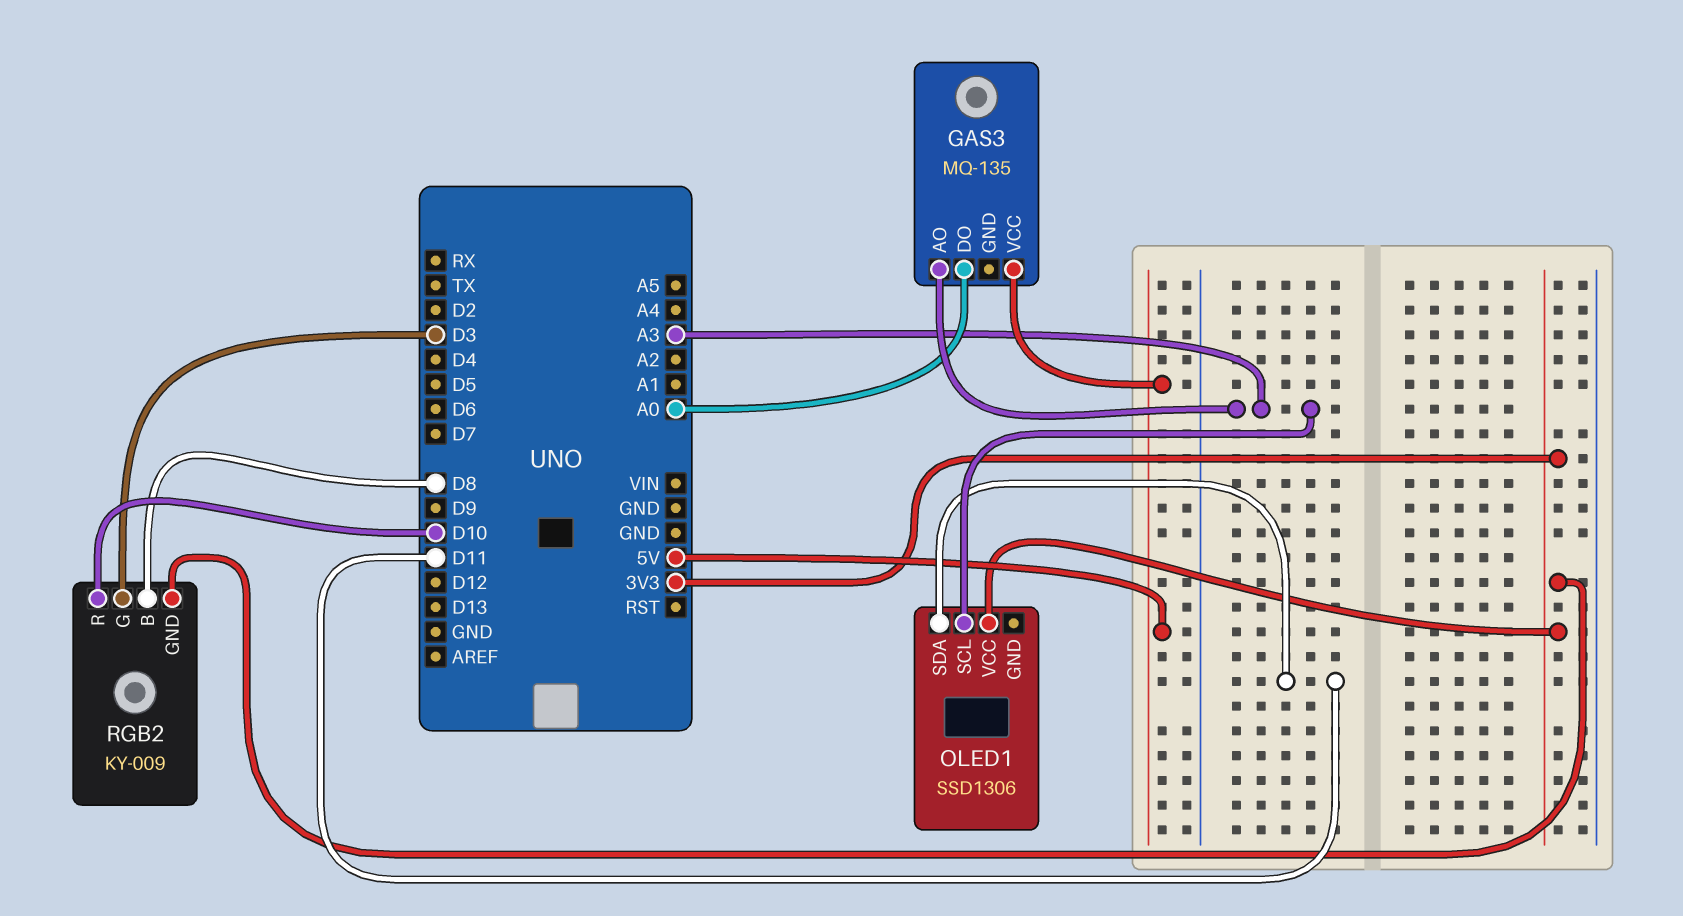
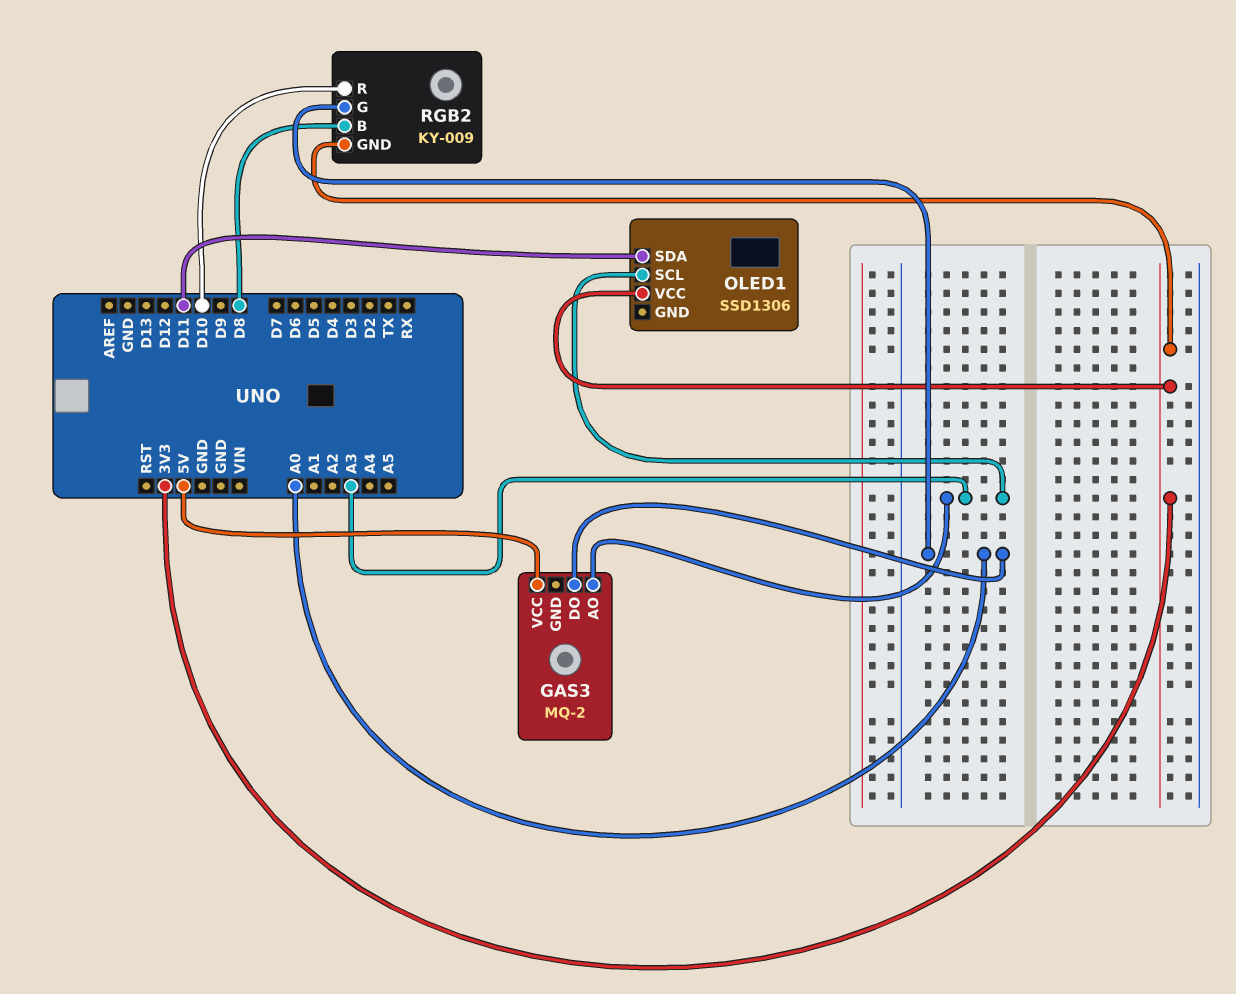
GAS3: MQ-135 -> MQ-2
RGB2 pin G: D3 -> A0

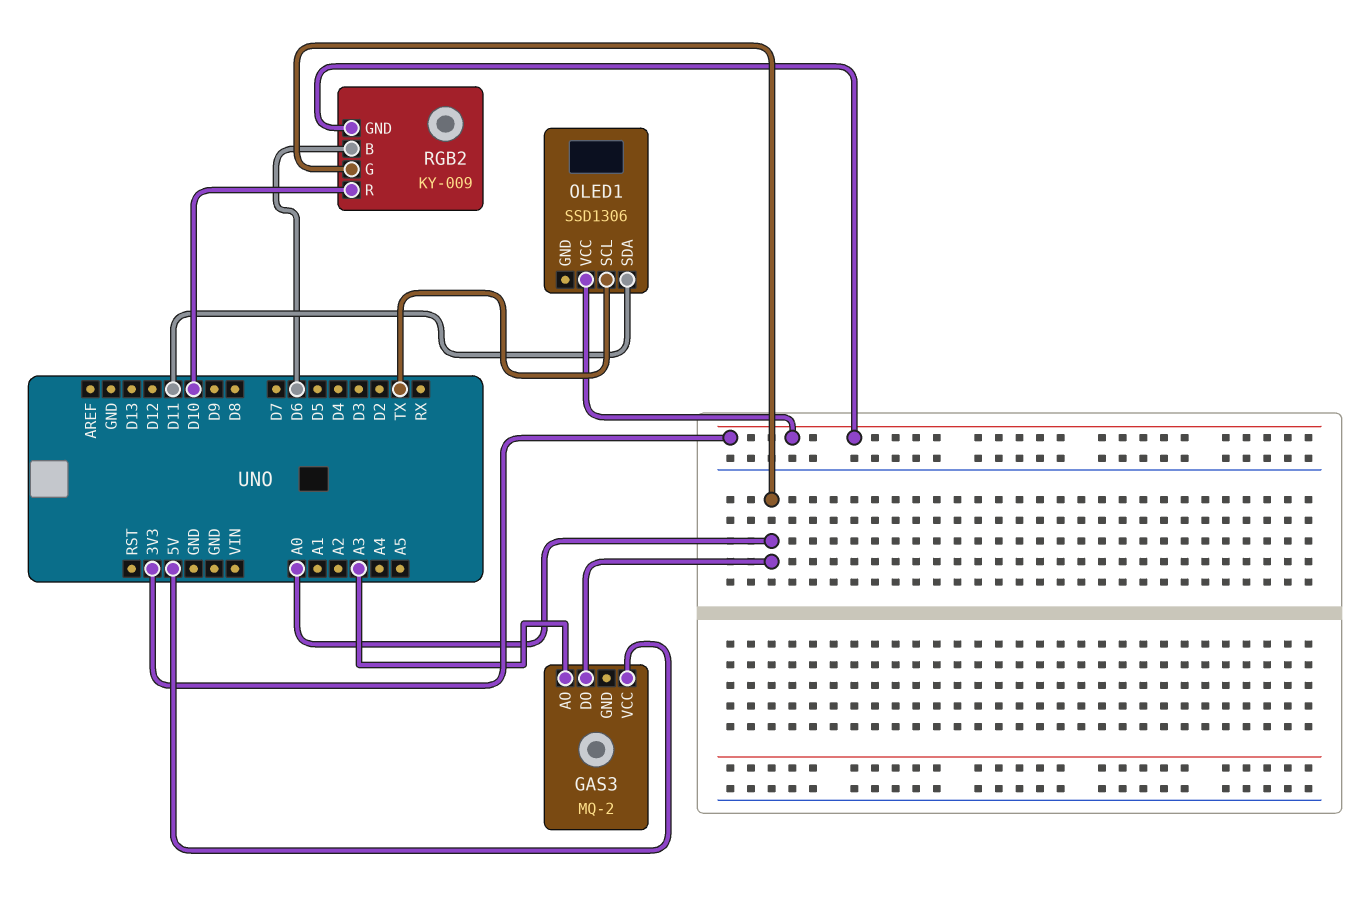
OLED1 pin SCL: A3 -> TX
RGB2 pin B: D8 -> D6

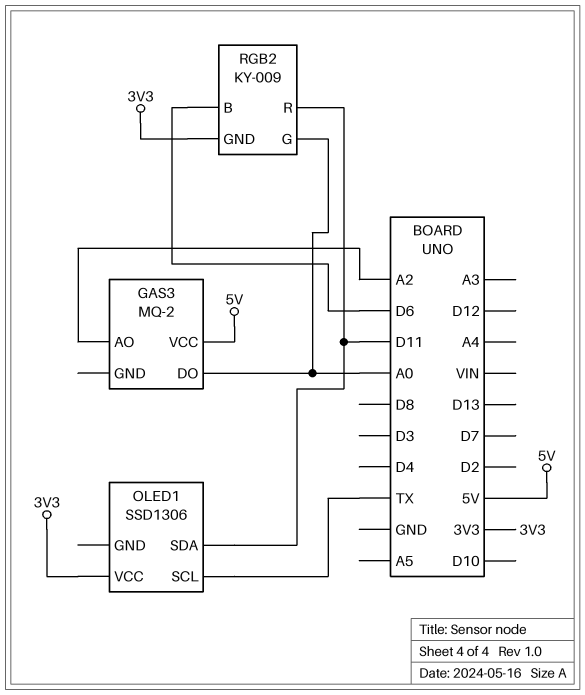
GAS3 pin AO: A3 -> A2
RGB2 pin R: D10 -> D11

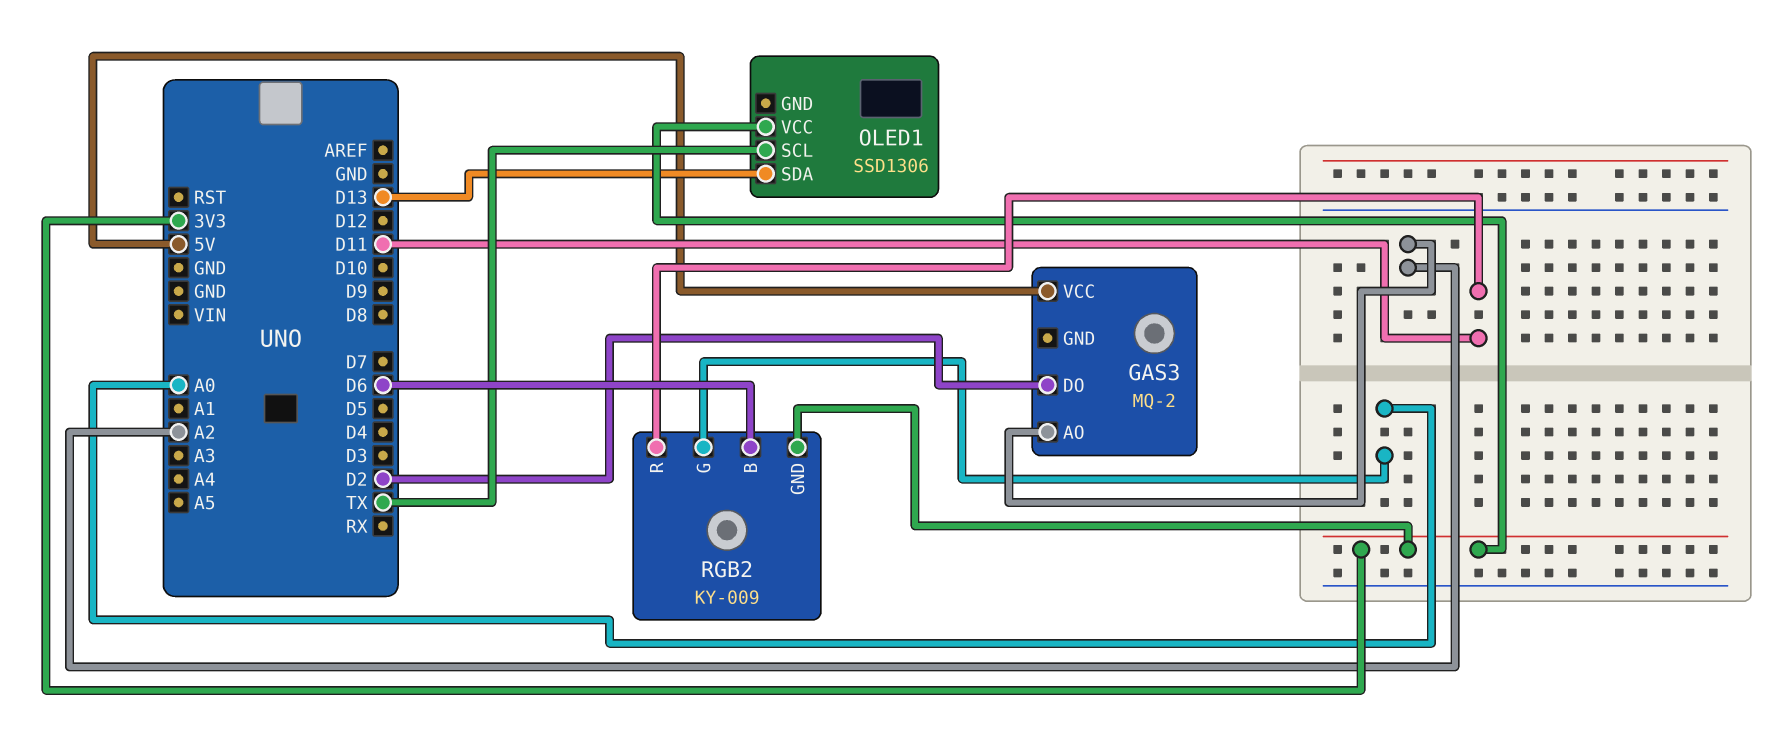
GAS3 pin DO: A0 -> D2
OLED1 pin SDA: D11 -> D13

